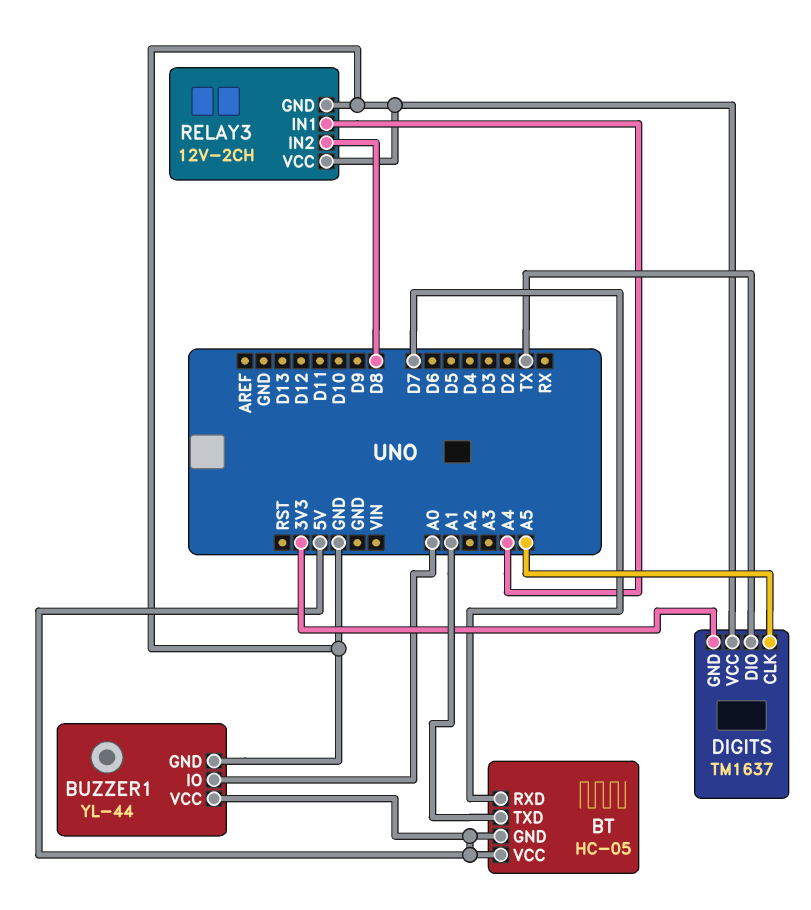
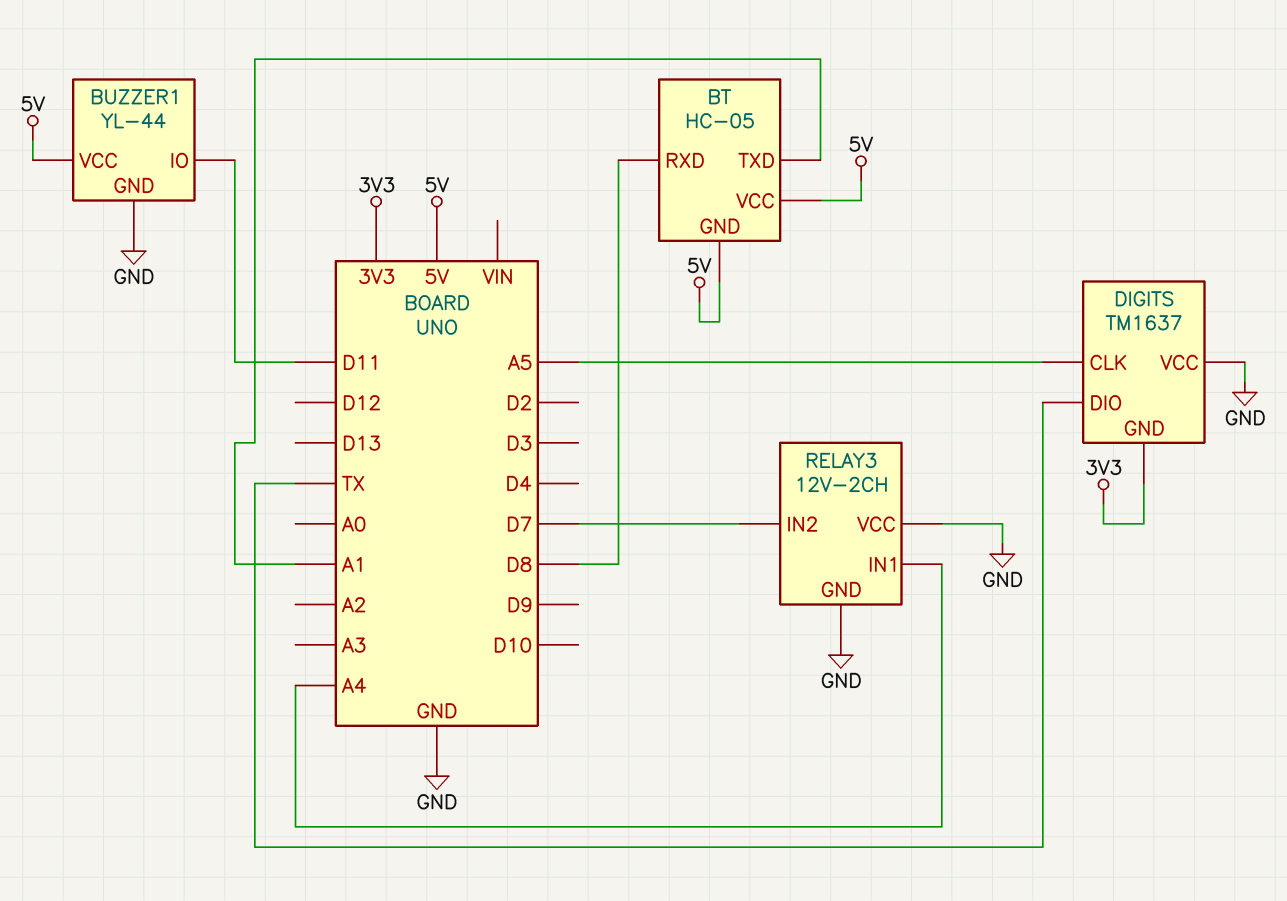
BT pin RXD: D7 -> D8
BUZZER1 pin IO: A0 -> D11
RELAY3 pin IN2: D8 -> D7

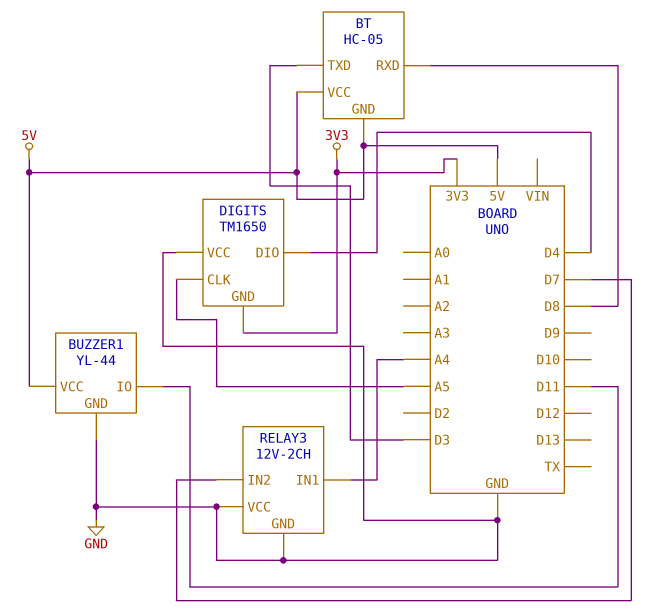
BT pin TXD: A1 -> D3
DIGITS: TM1637 -> TM1650
DIGITS pin DIO: TX -> D4

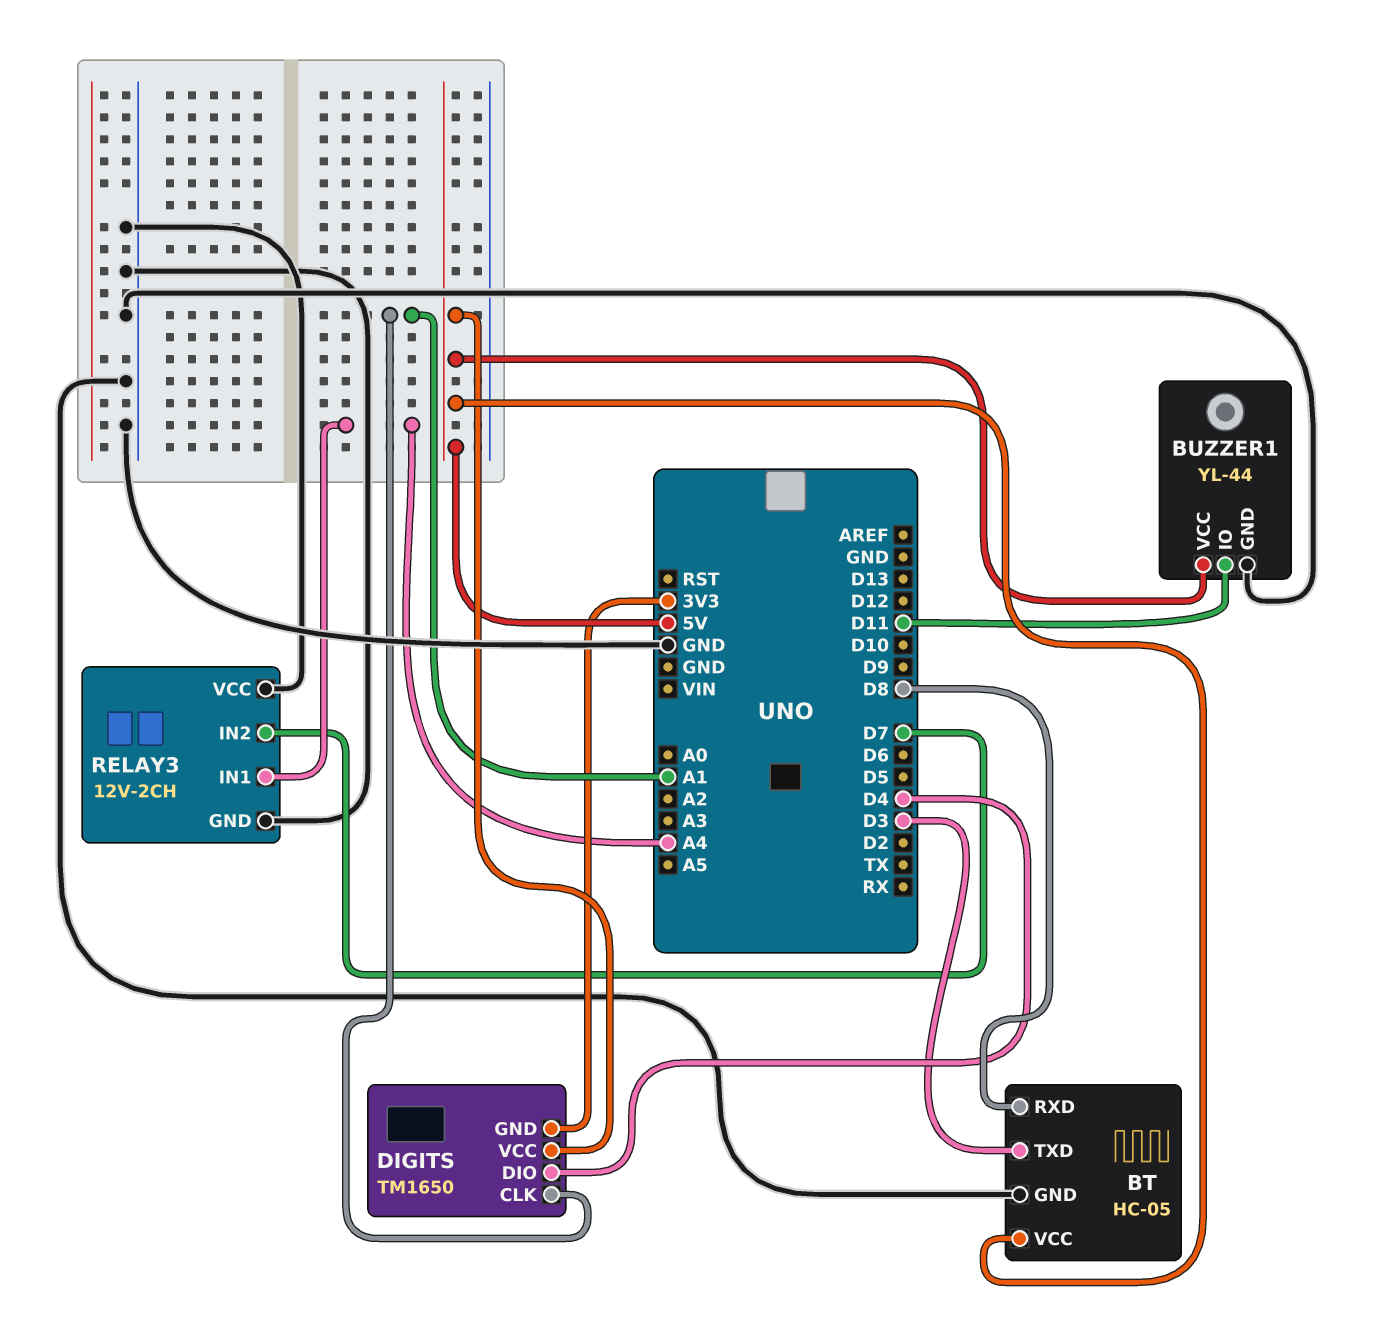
BT pin GND: 5V -> GND
DIGITS pin CLK: A5 -> A1
DIGITS pin VCC: GND -> 5V

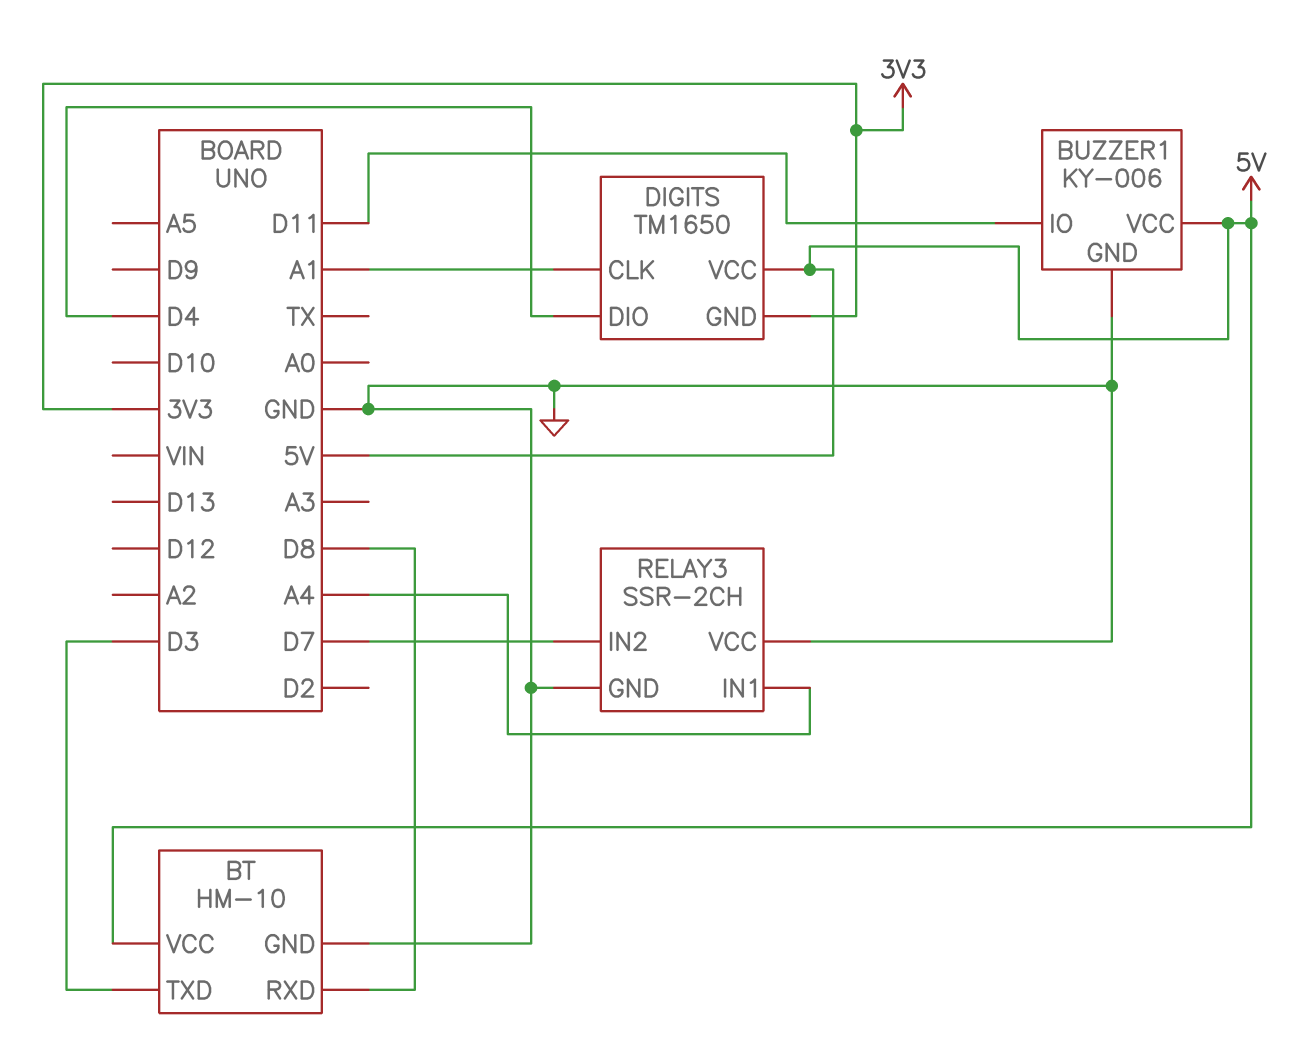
BT: HC-05 -> HM-10
BUZZER1: YL-44 -> KY-006
RELAY3: 12V-2CH -> SSR-2CH

